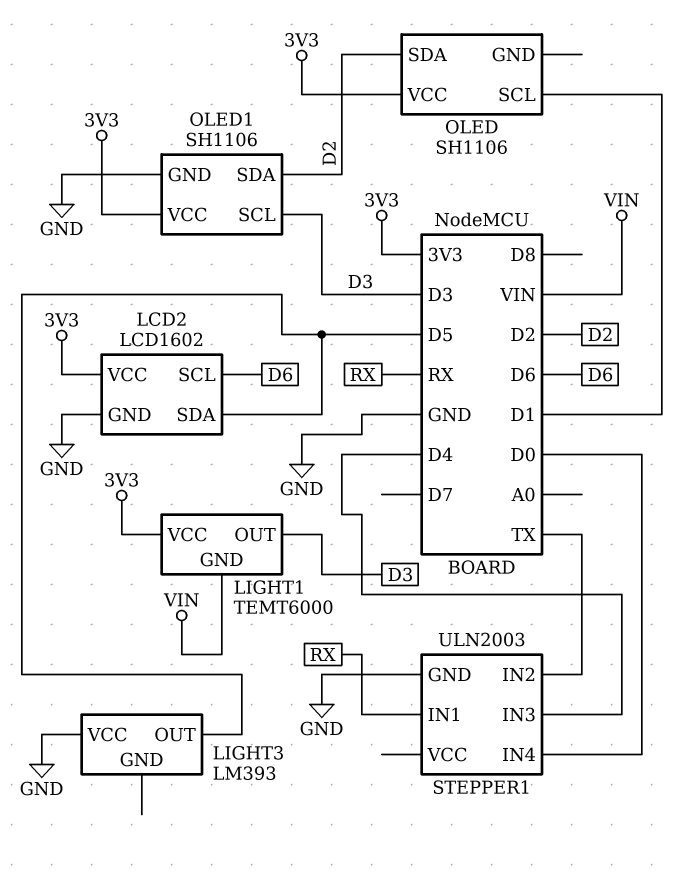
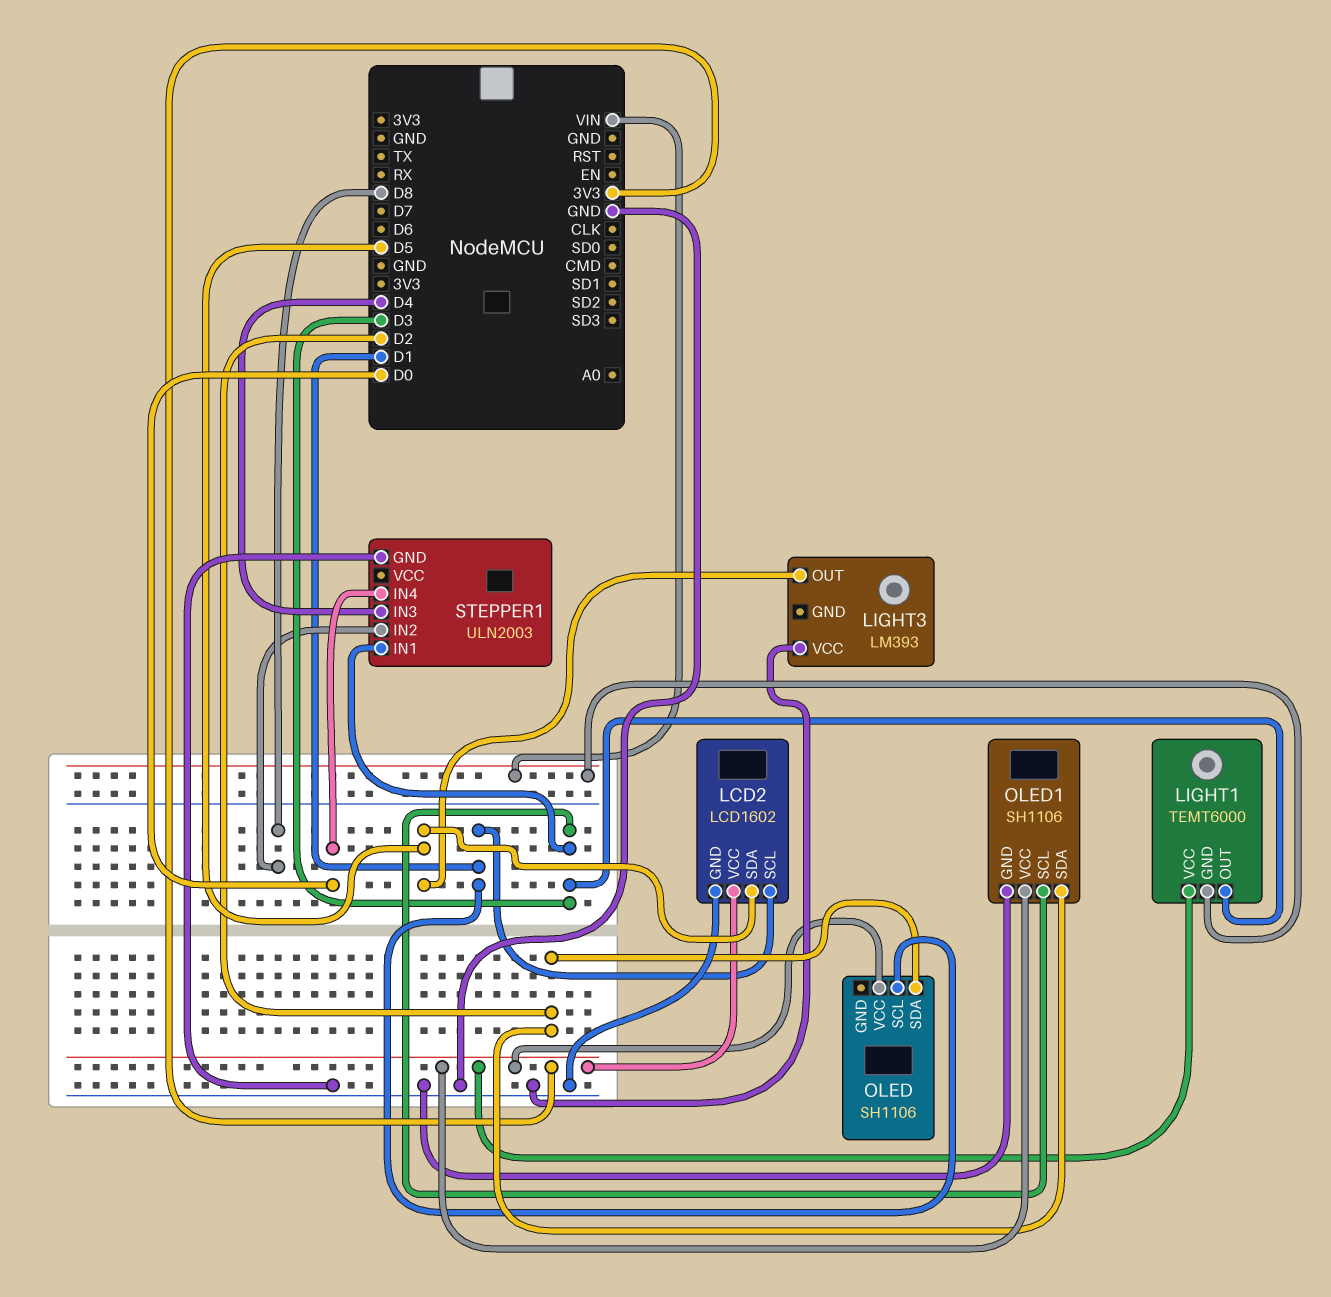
LCD2 pin SCL: D6 -> D1
STEPPER1 pin IN1: RX -> D3
STEPPER1 pin IN2: TX -> D8

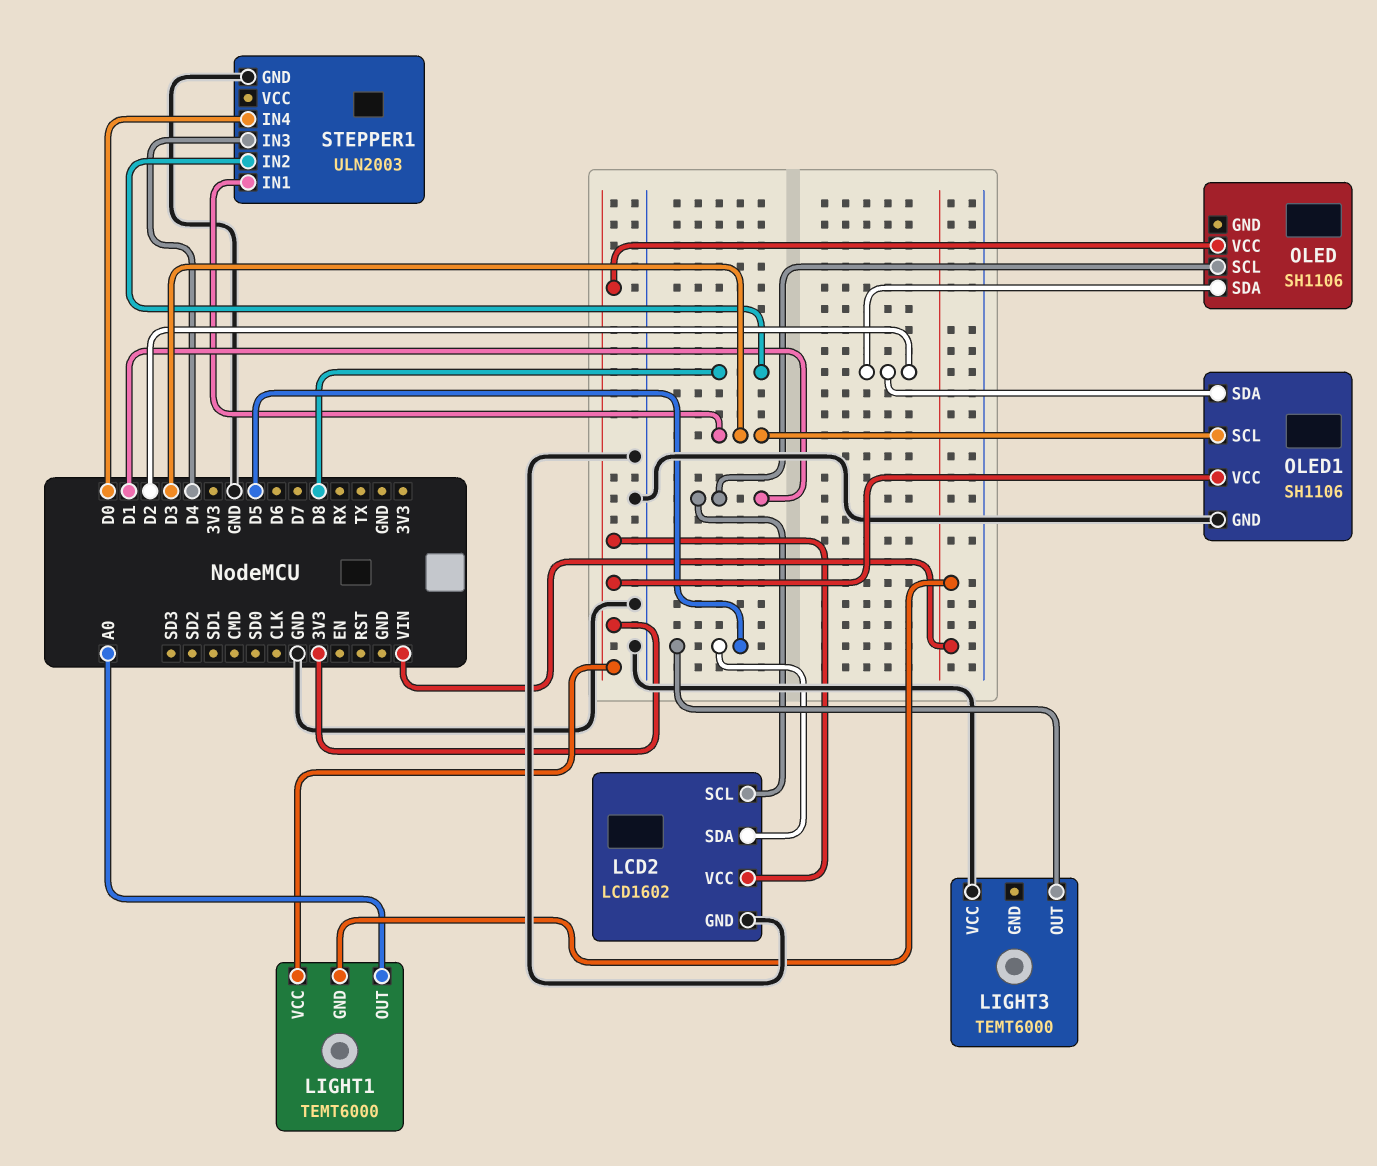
LIGHT1 pin OUT: D3 -> A0
LIGHT3: LM393 -> TEMT6000

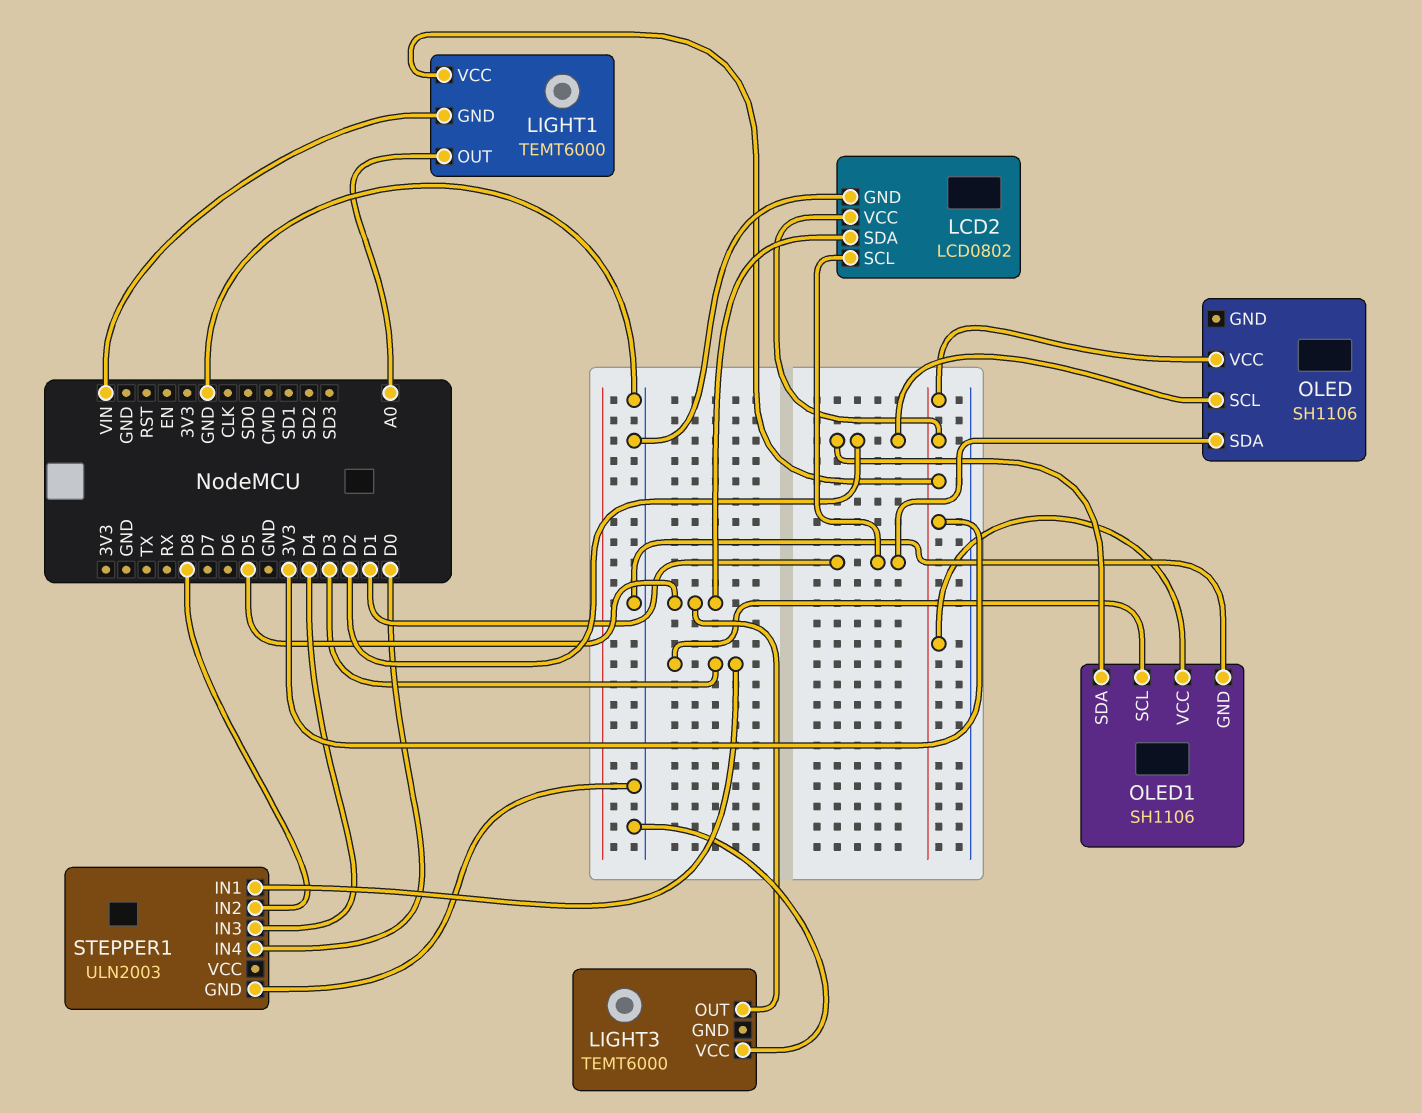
LCD2: LCD1602 -> LCD0802
OLED pin SCL: D1 -> D2
OLED pin SDA: D2 -> D1

